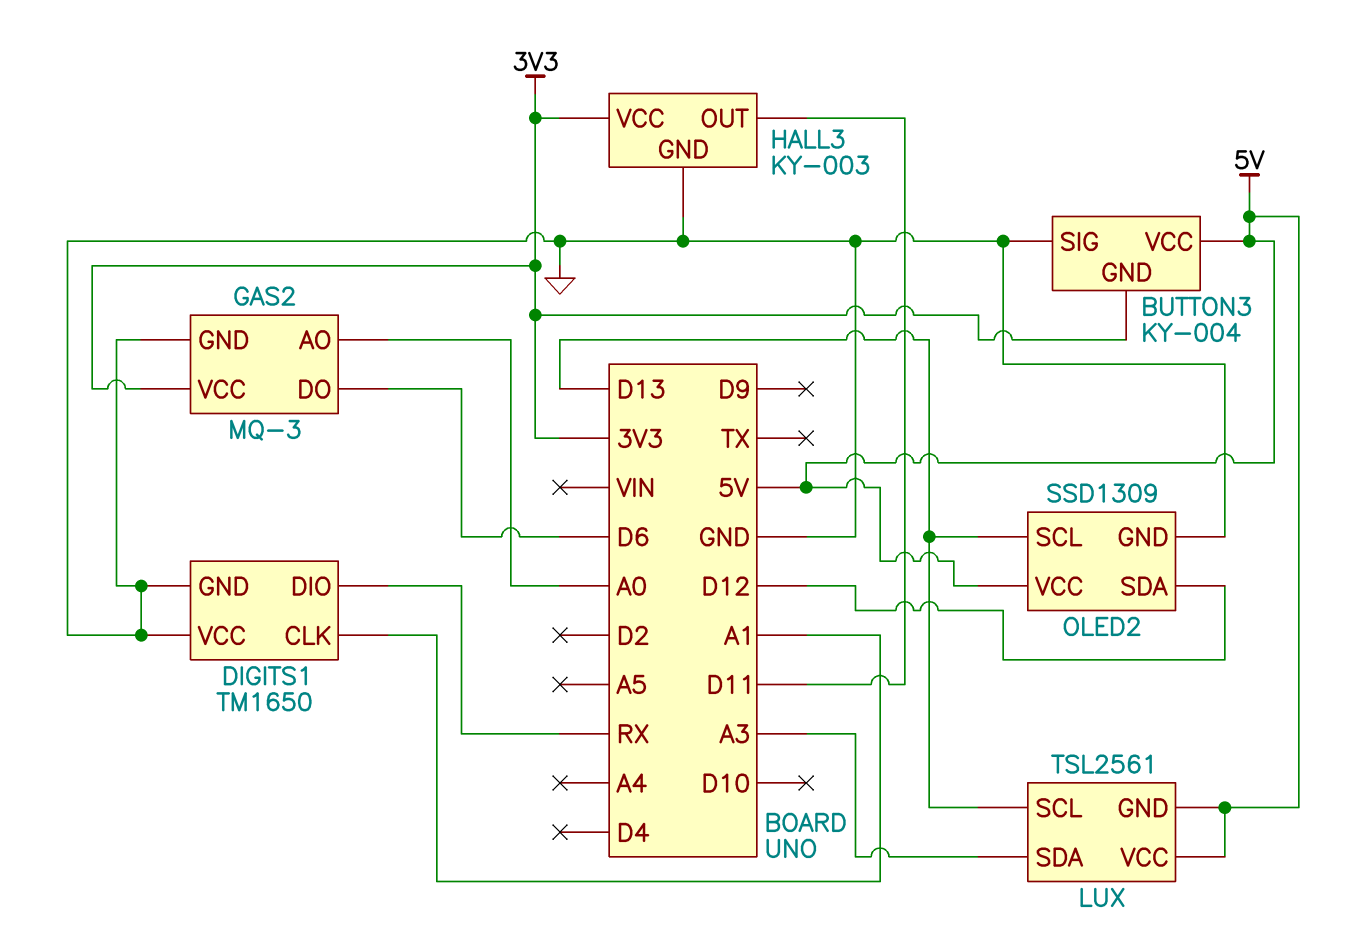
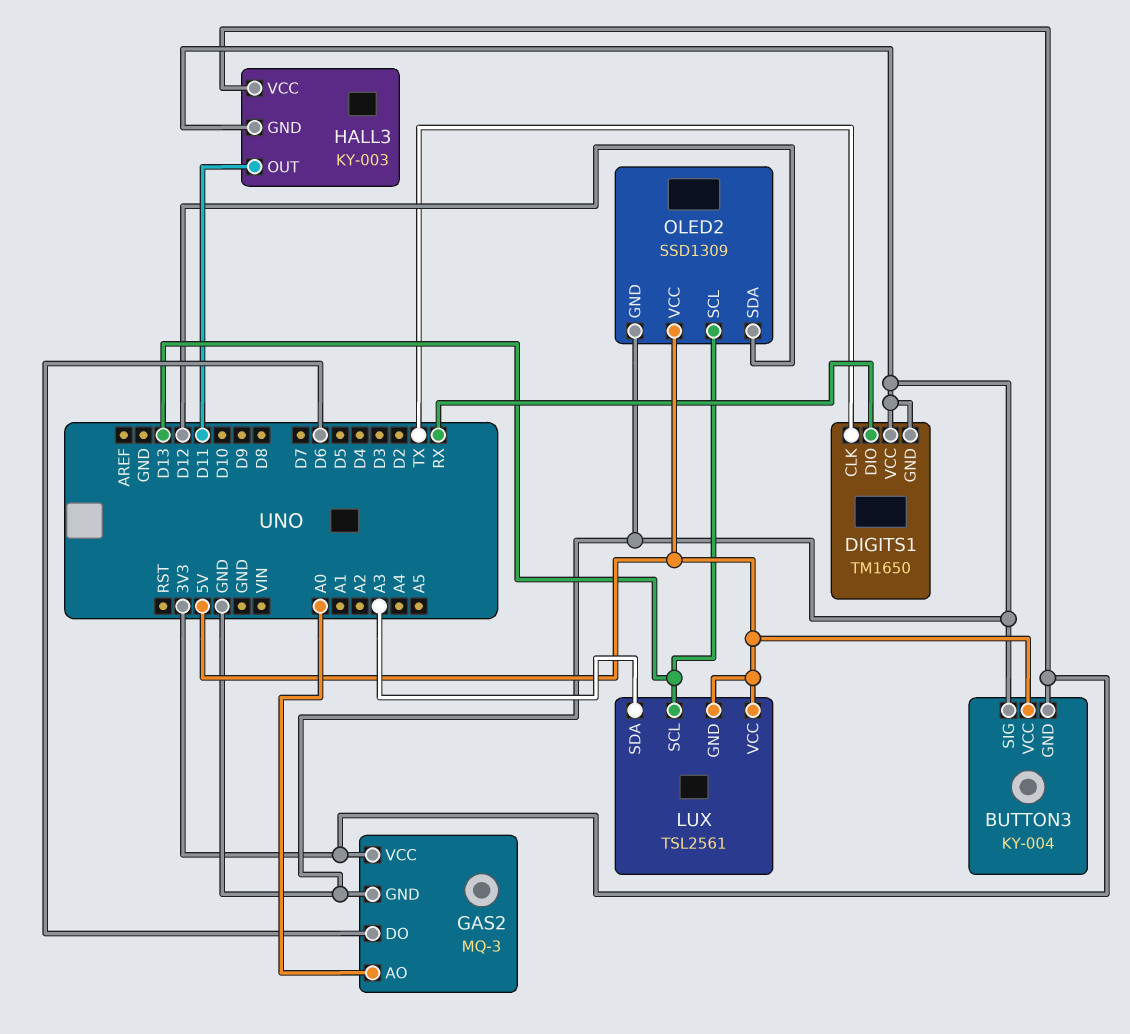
DIGITS1 pin CLK: A1 -> TX

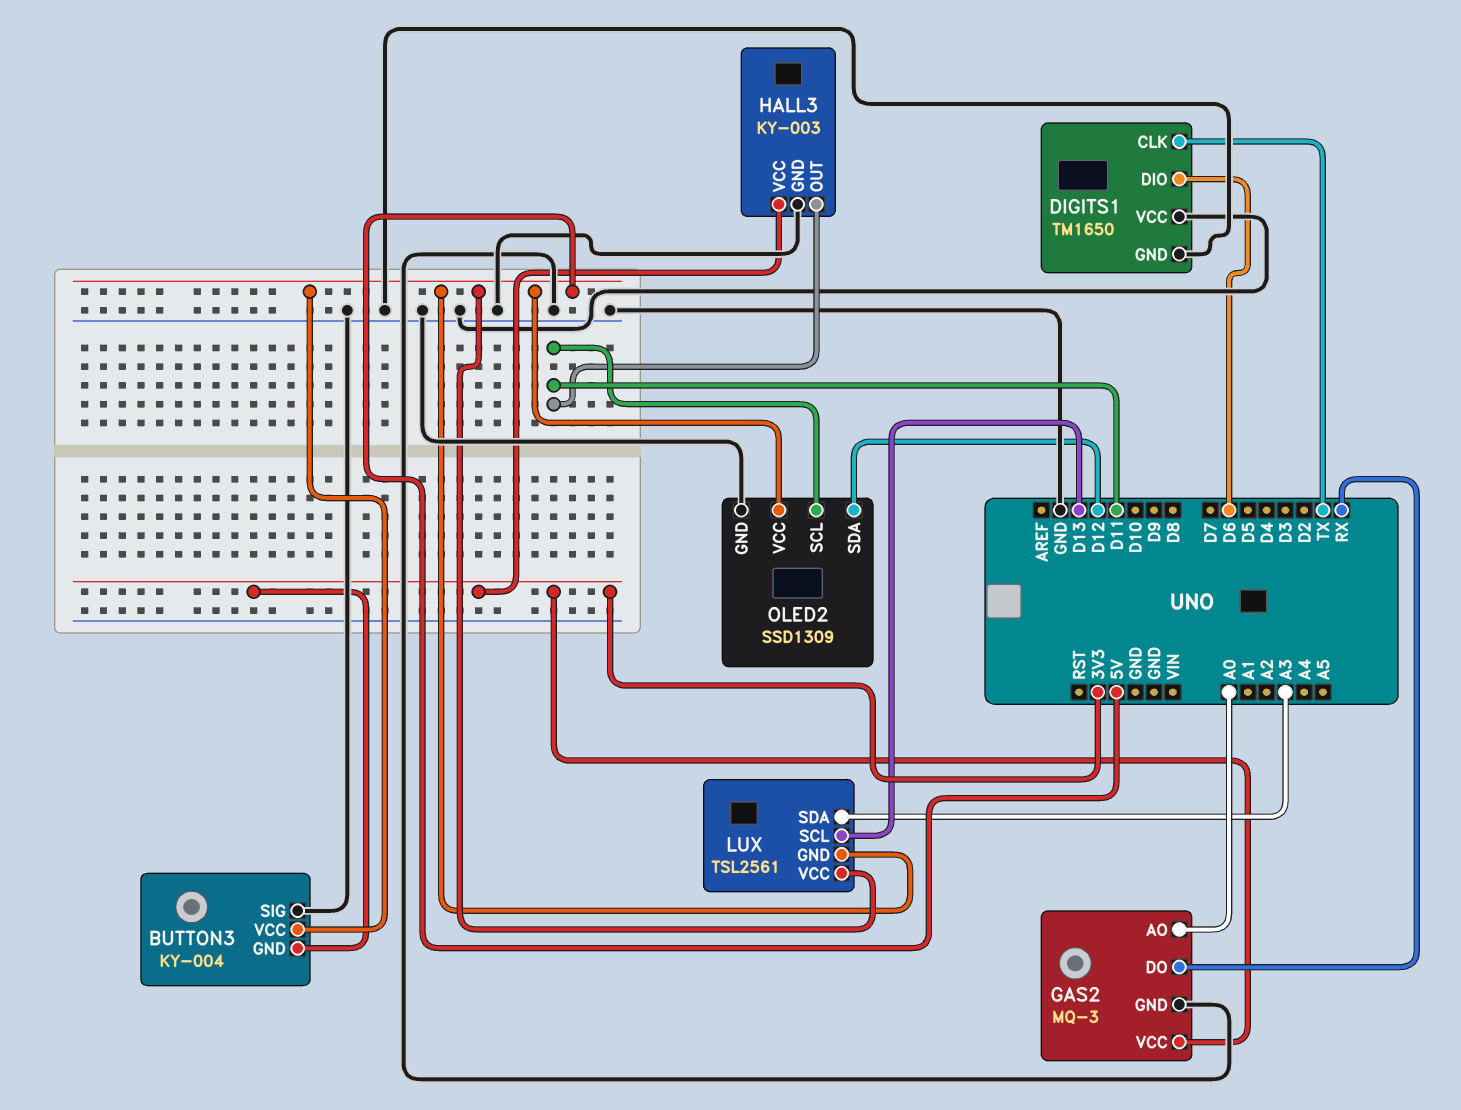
DIGITS1 pin DIO: RX -> D6
GAS2 pin DO: D6 -> RX
OLED2 pin SCL: D13 -> D11

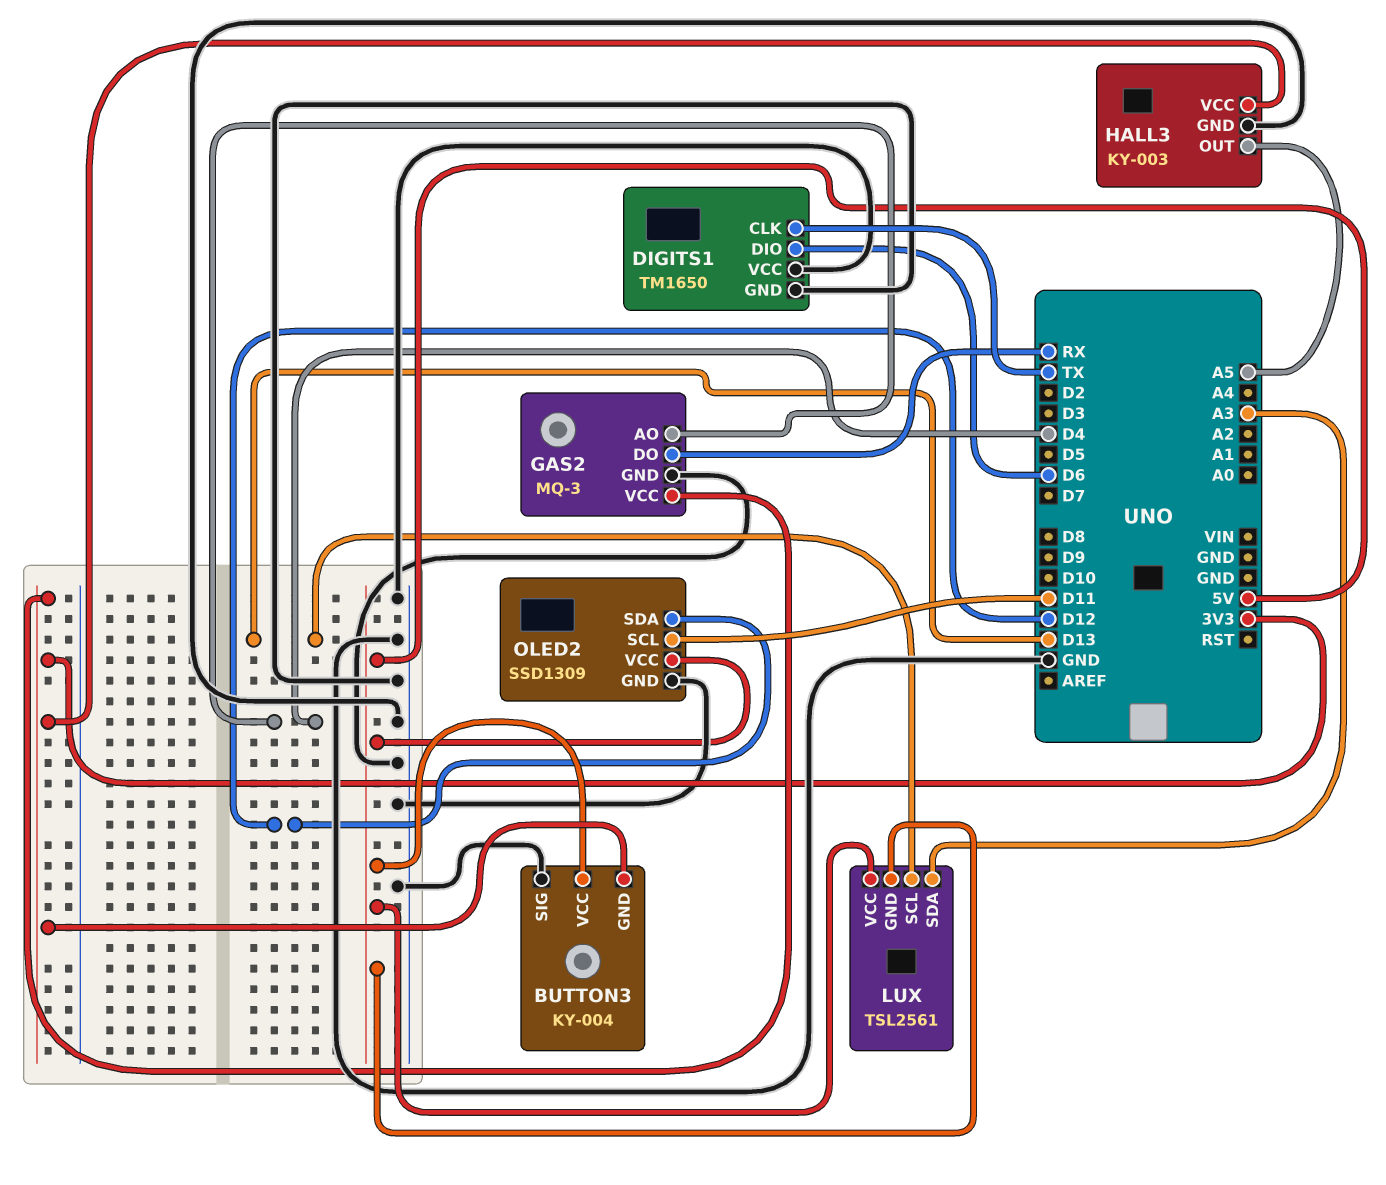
GAS2 pin AO: A0 -> D4
HALL3 pin OUT: D11 -> A5

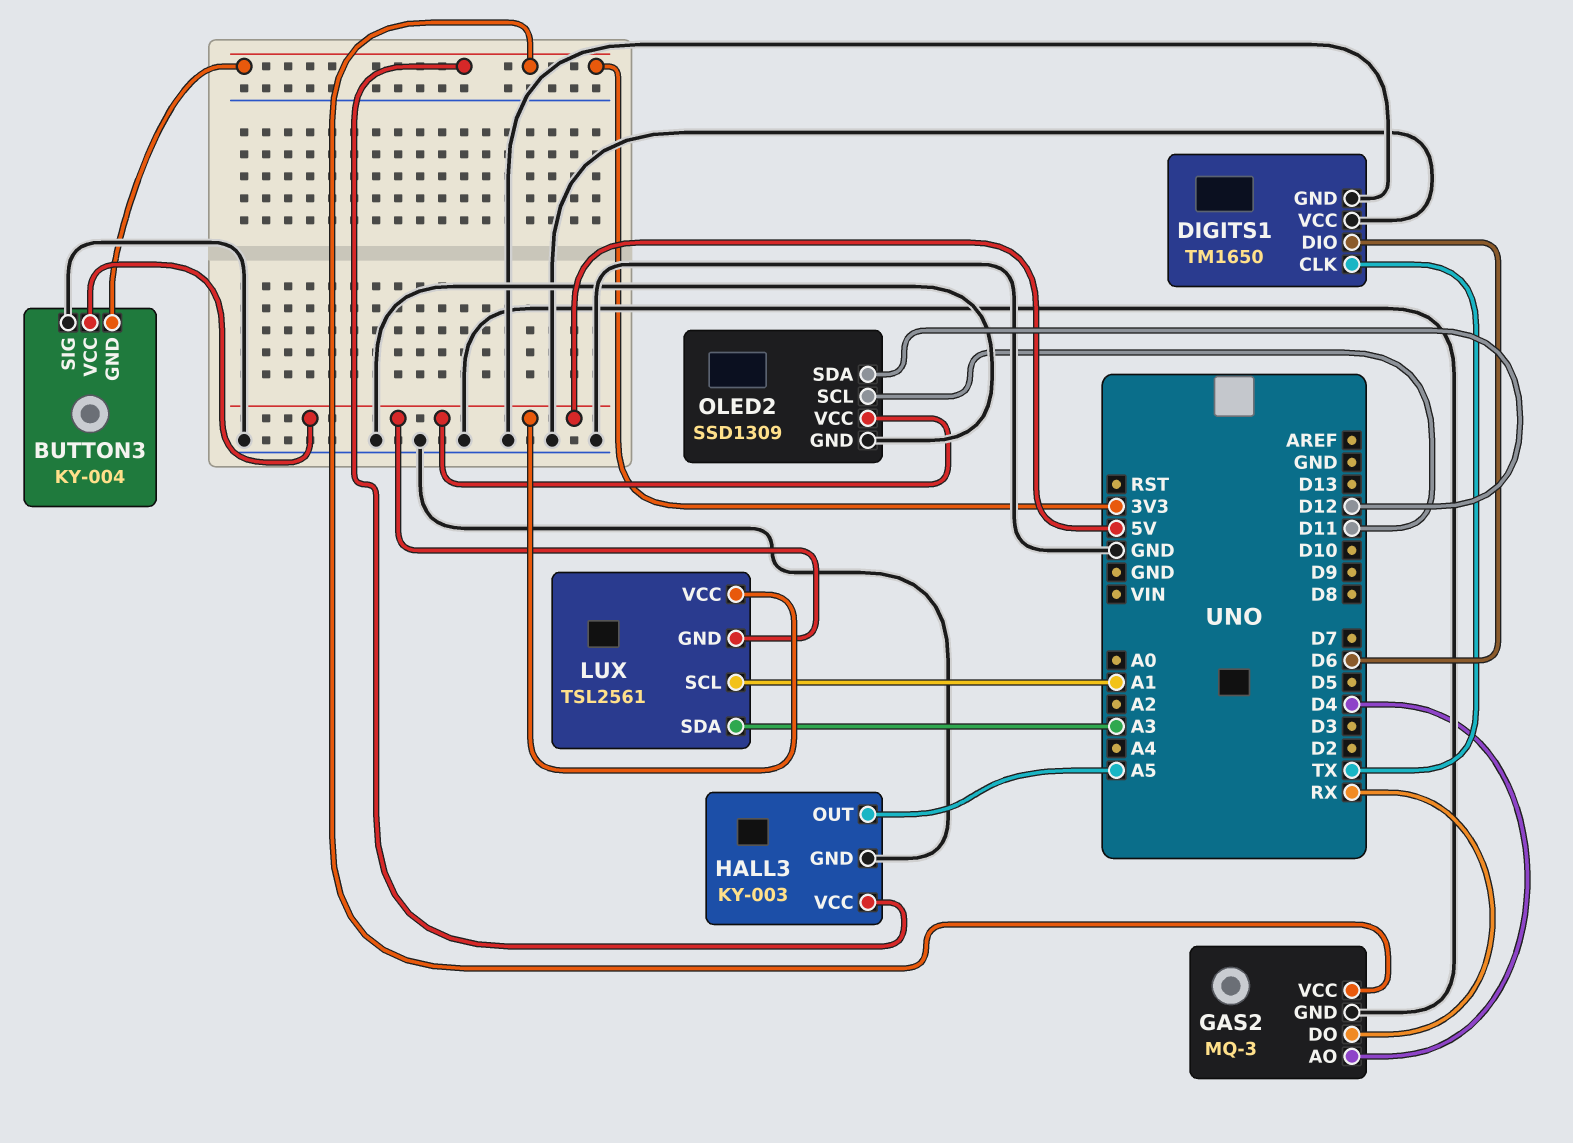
LUX pin SCL: D13 -> A1

